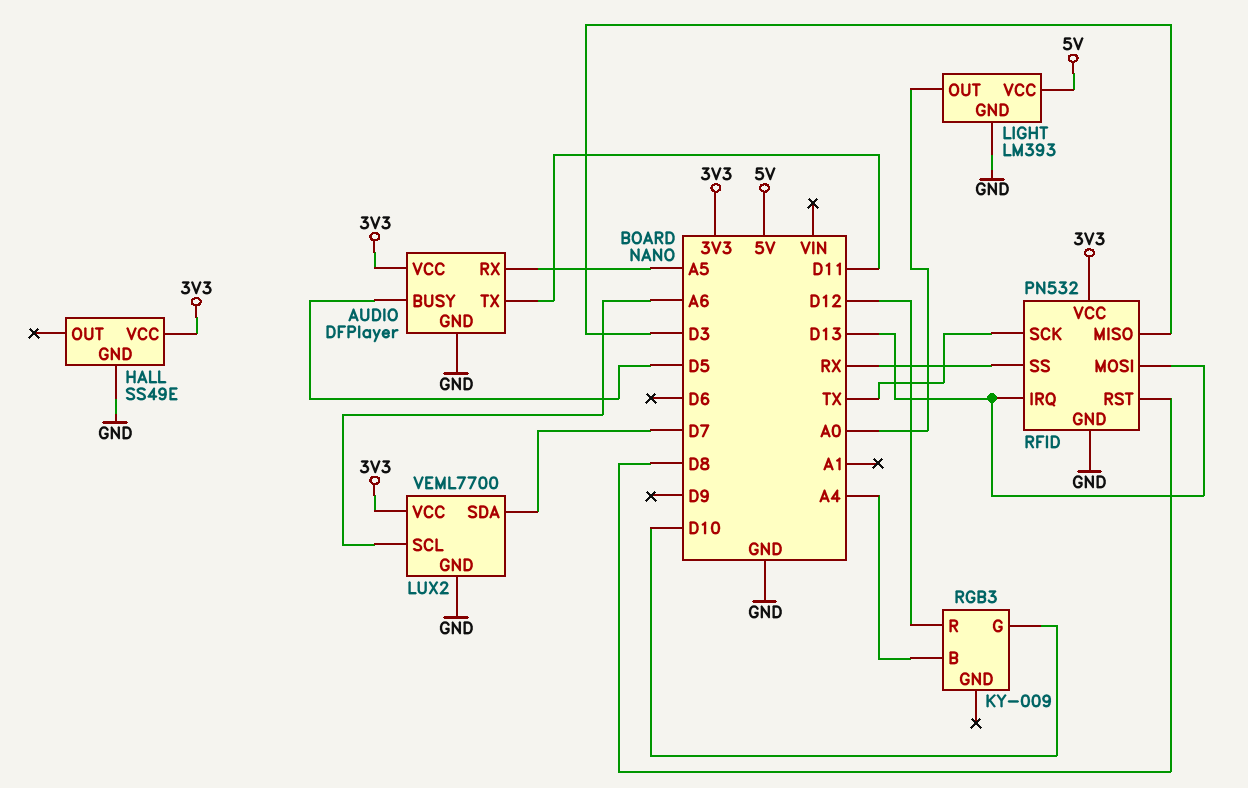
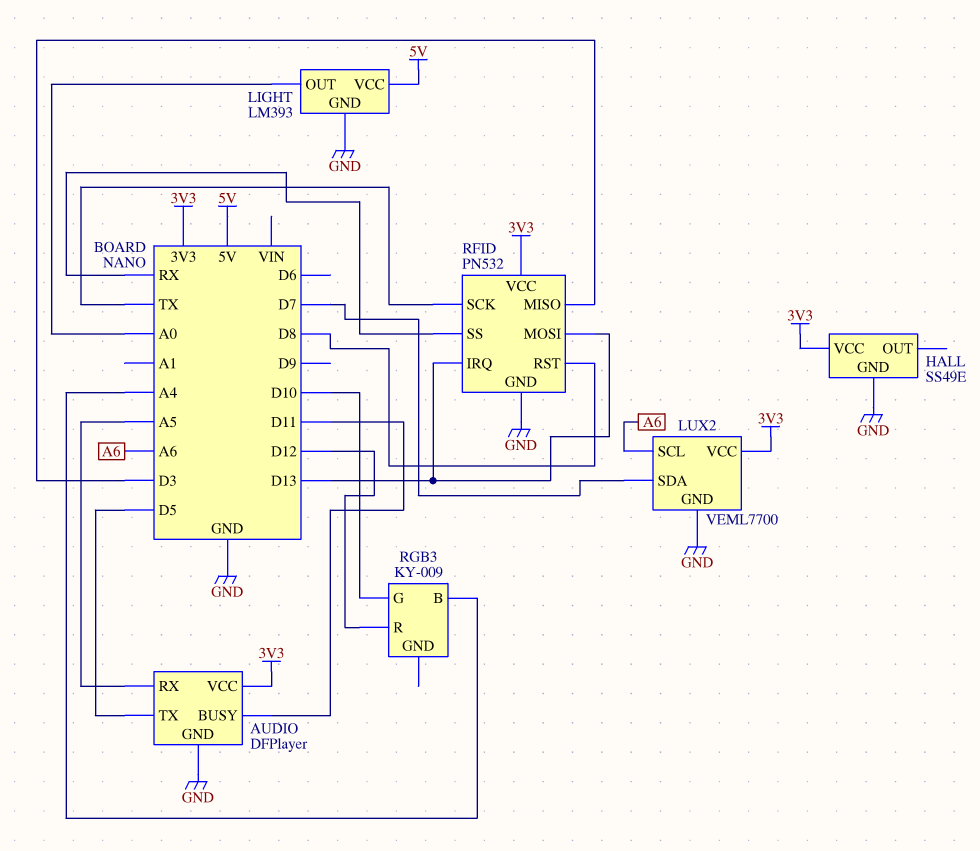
AUDIO pin BUSY: D5 -> D11
AUDIO pin TX: D11 -> D5

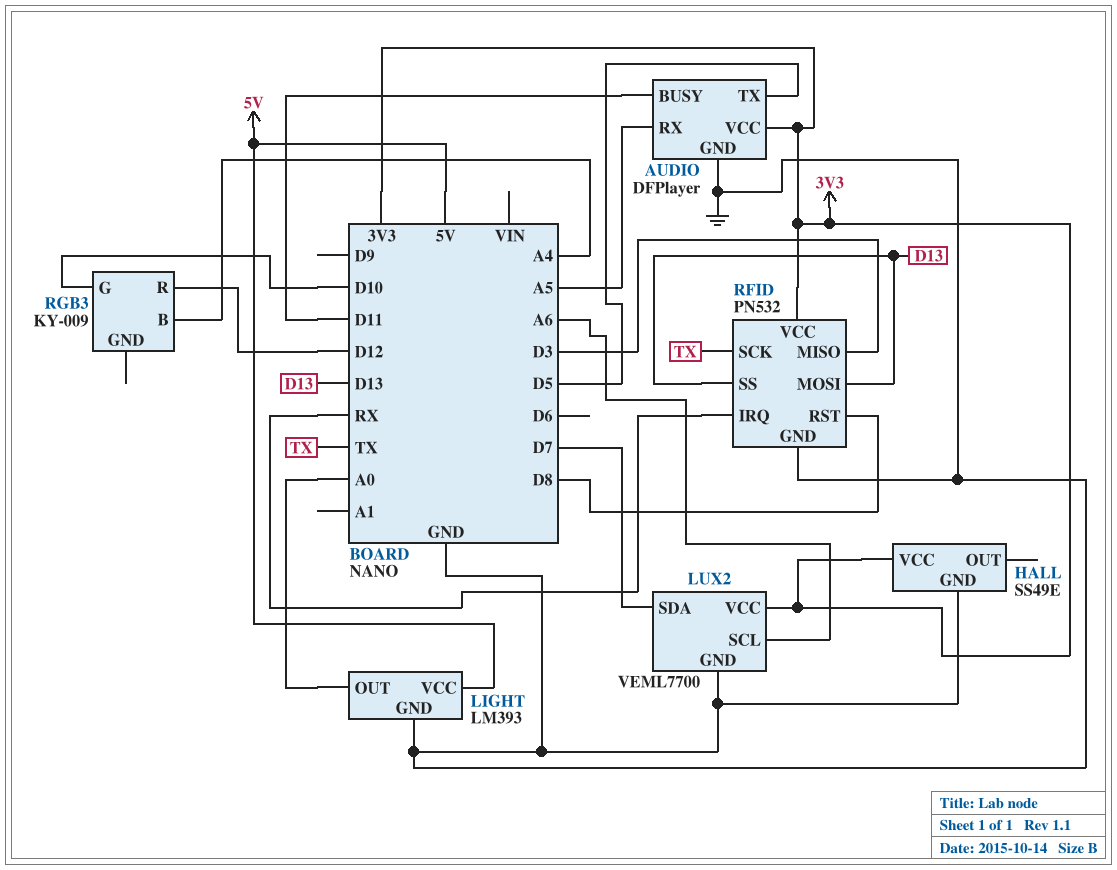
RFID pin IRQ: D13 -> RX
RFID pin SS: RX -> D13

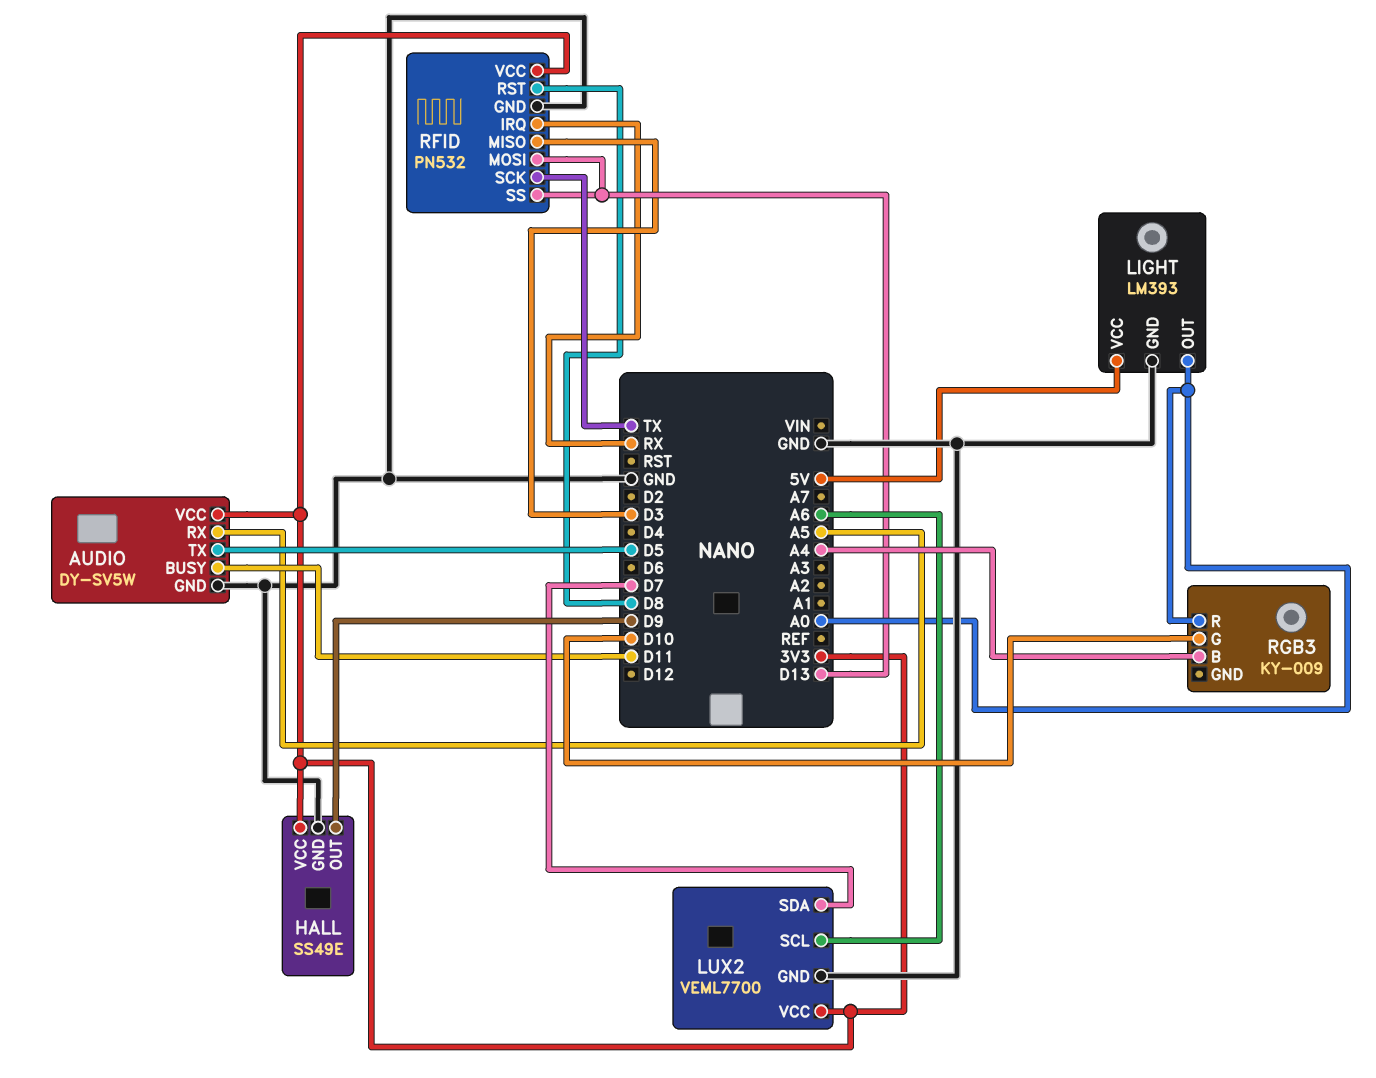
AUDIO: DFPlayer -> DY-SV5W
HALL pin OUT: none -> D9
RGB3 pin R: D12 -> A0

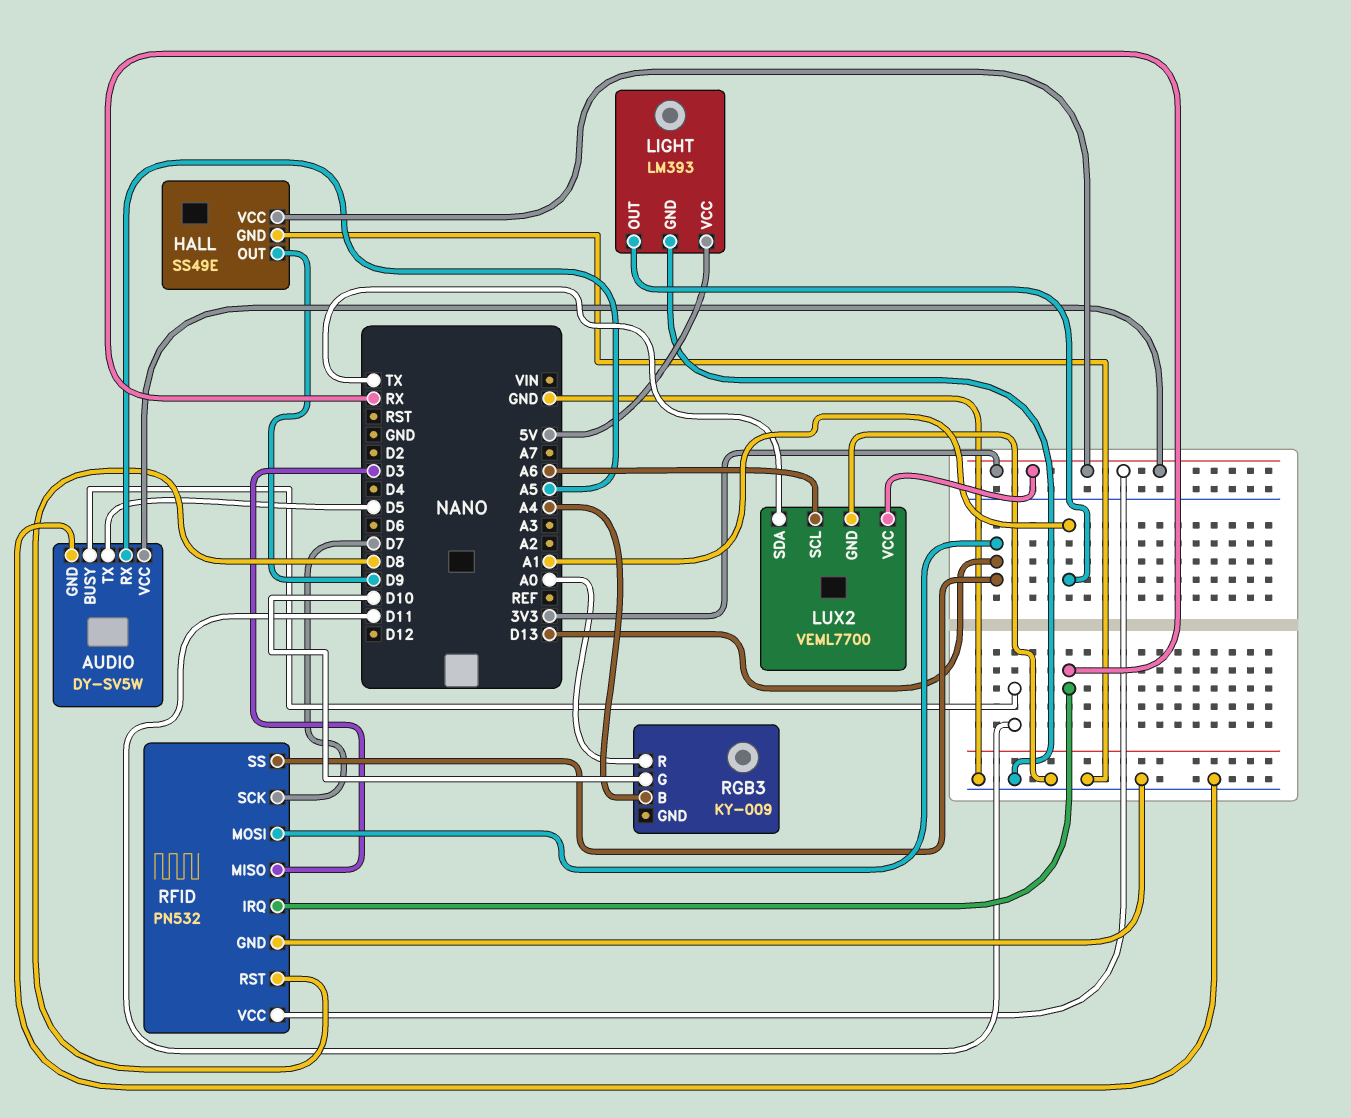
LIGHT pin OUT: A0 -> A1
LUX2 pin SDA: D7 -> TX
RFID pin SCK: TX -> D7

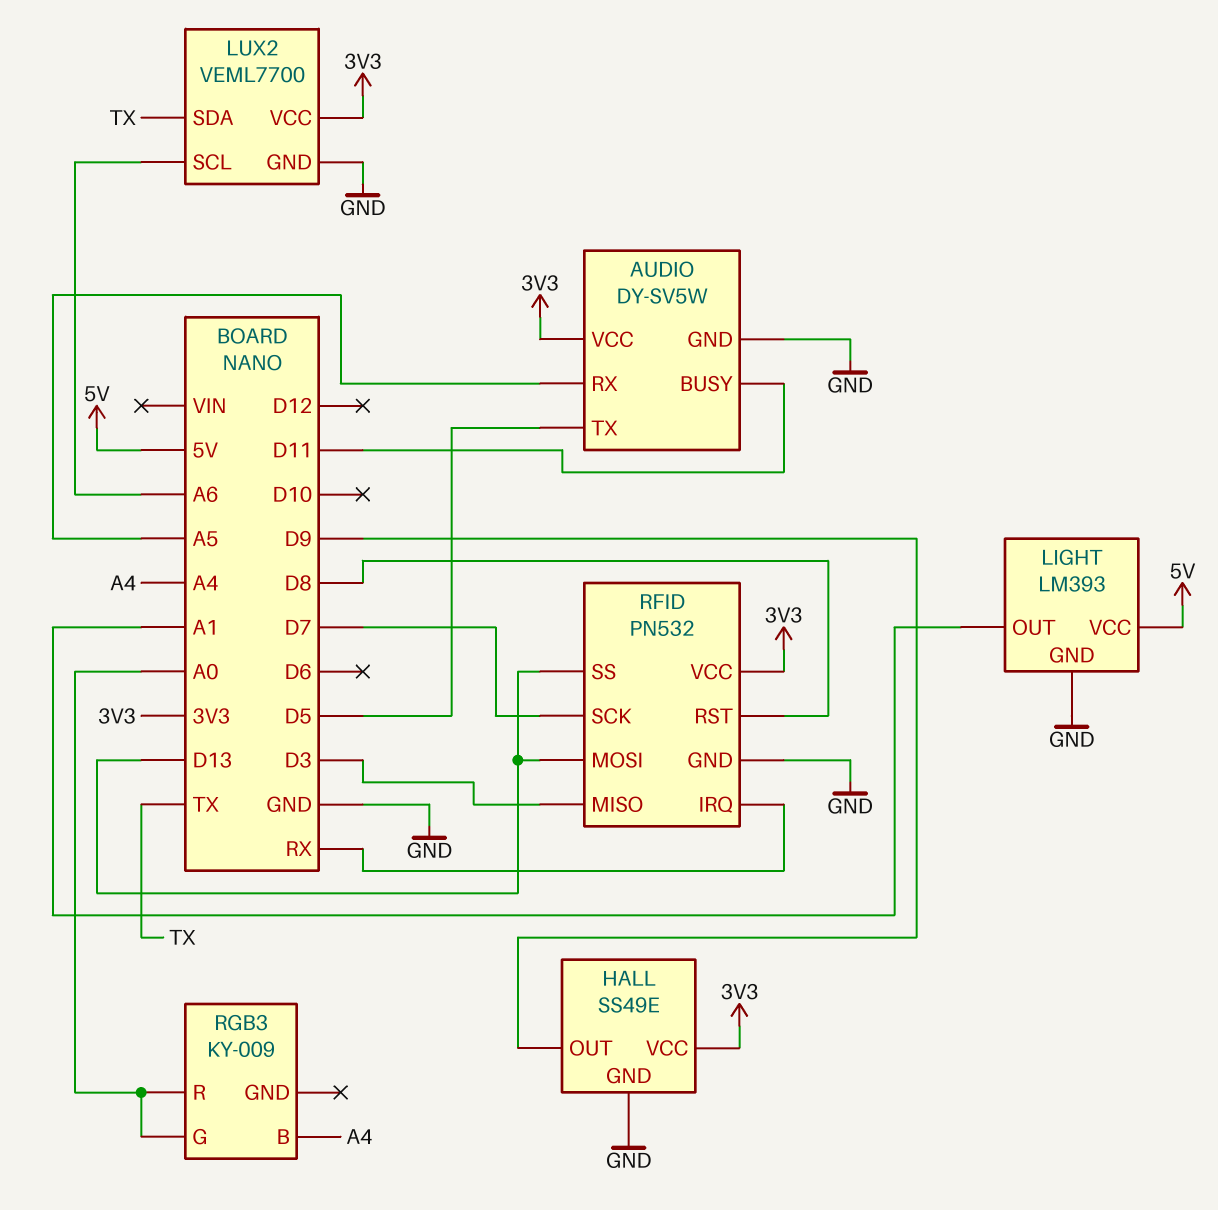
RGB3 pin G: D10 -> A0

